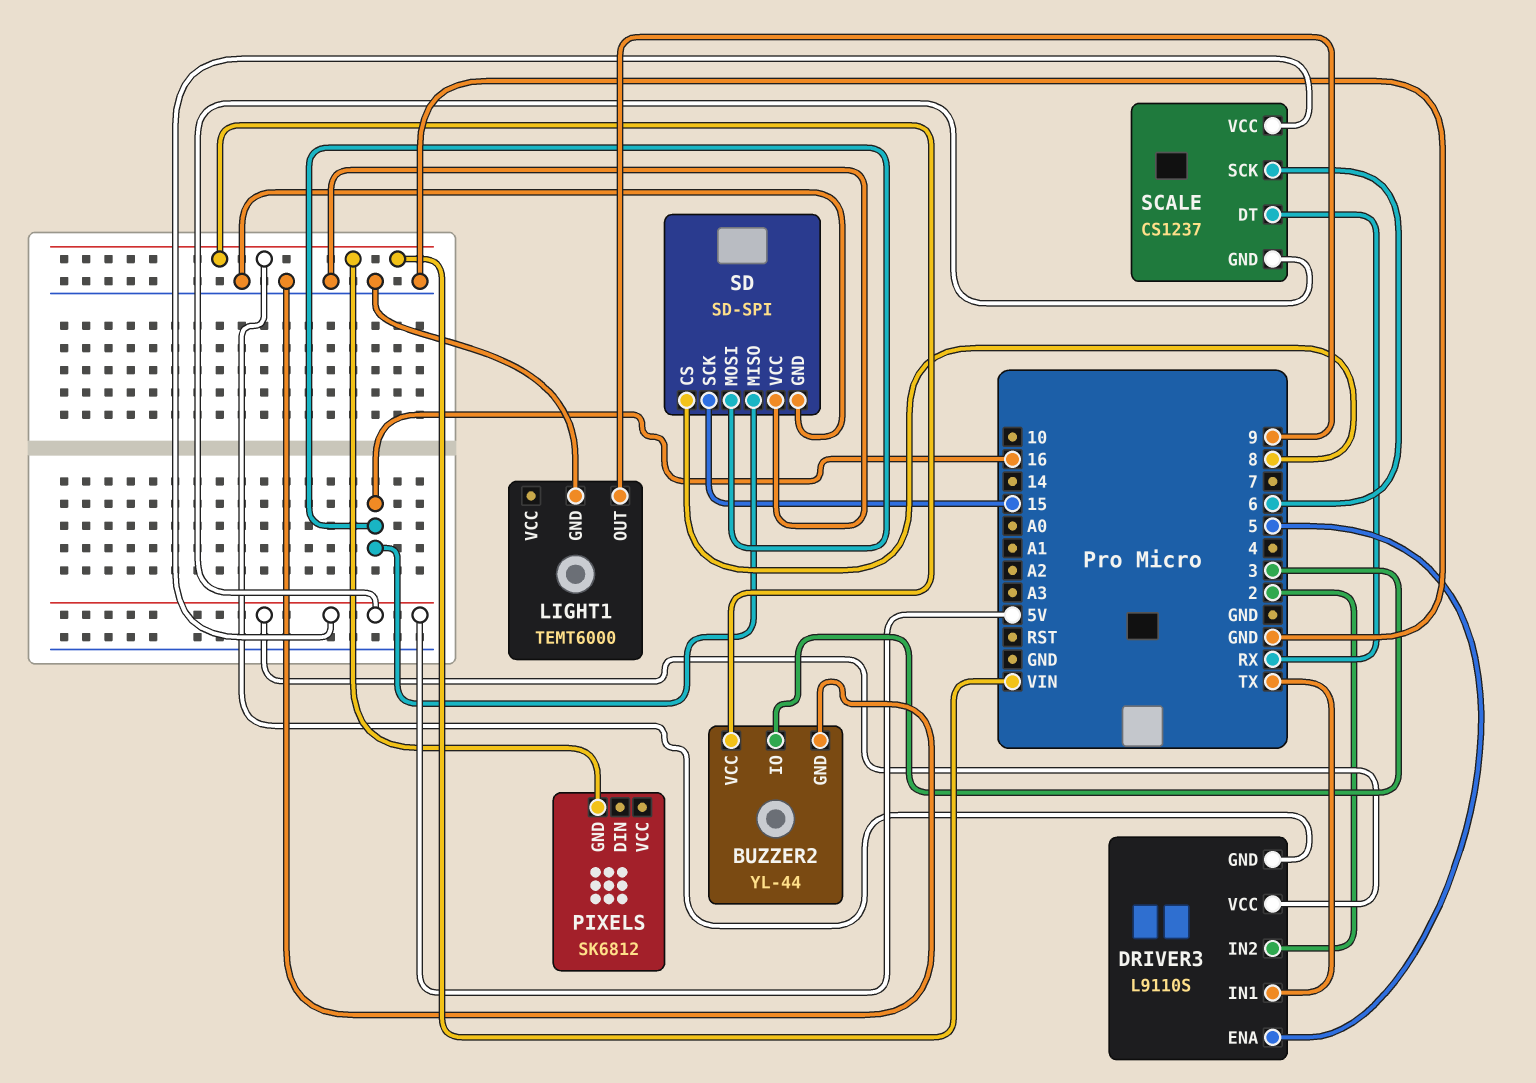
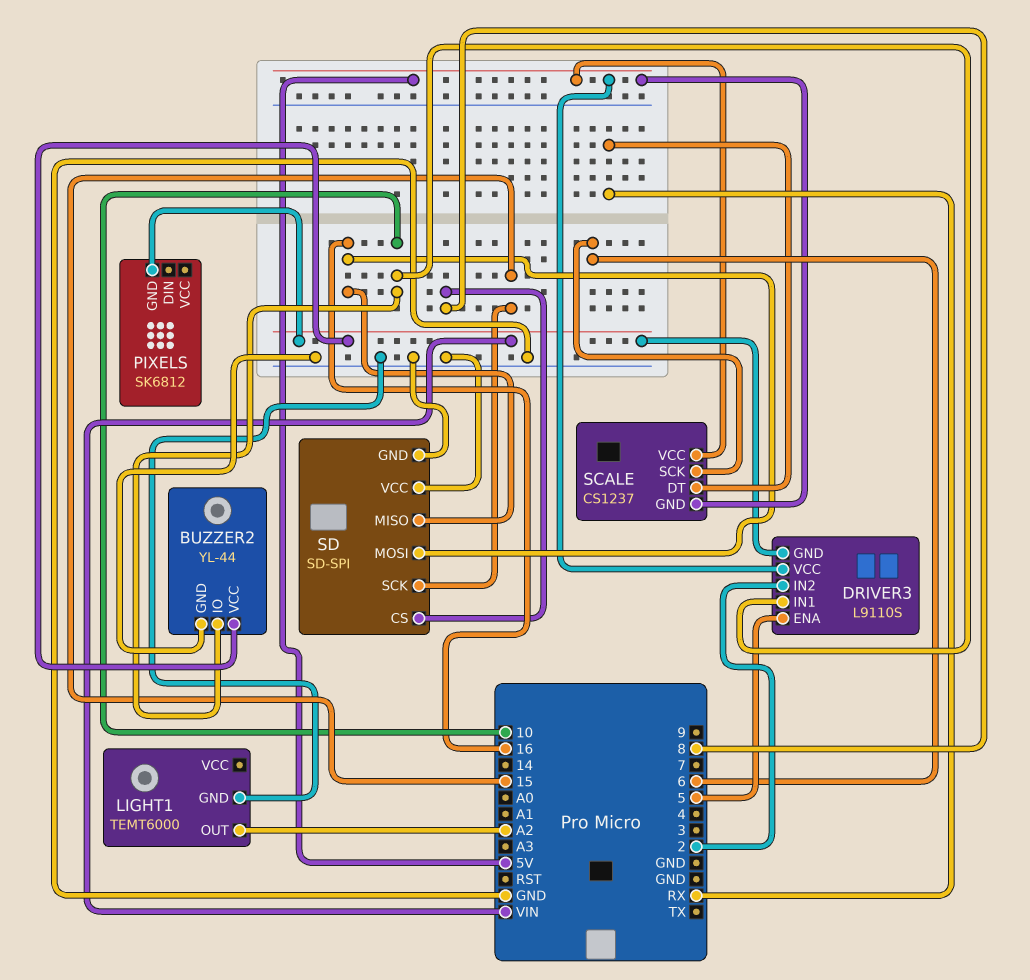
BUZZER2 pin IO: 3 -> 10
DRIVER3 pin IN1: TX -> 10
LIGHT1 pin OUT: 9 -> A2

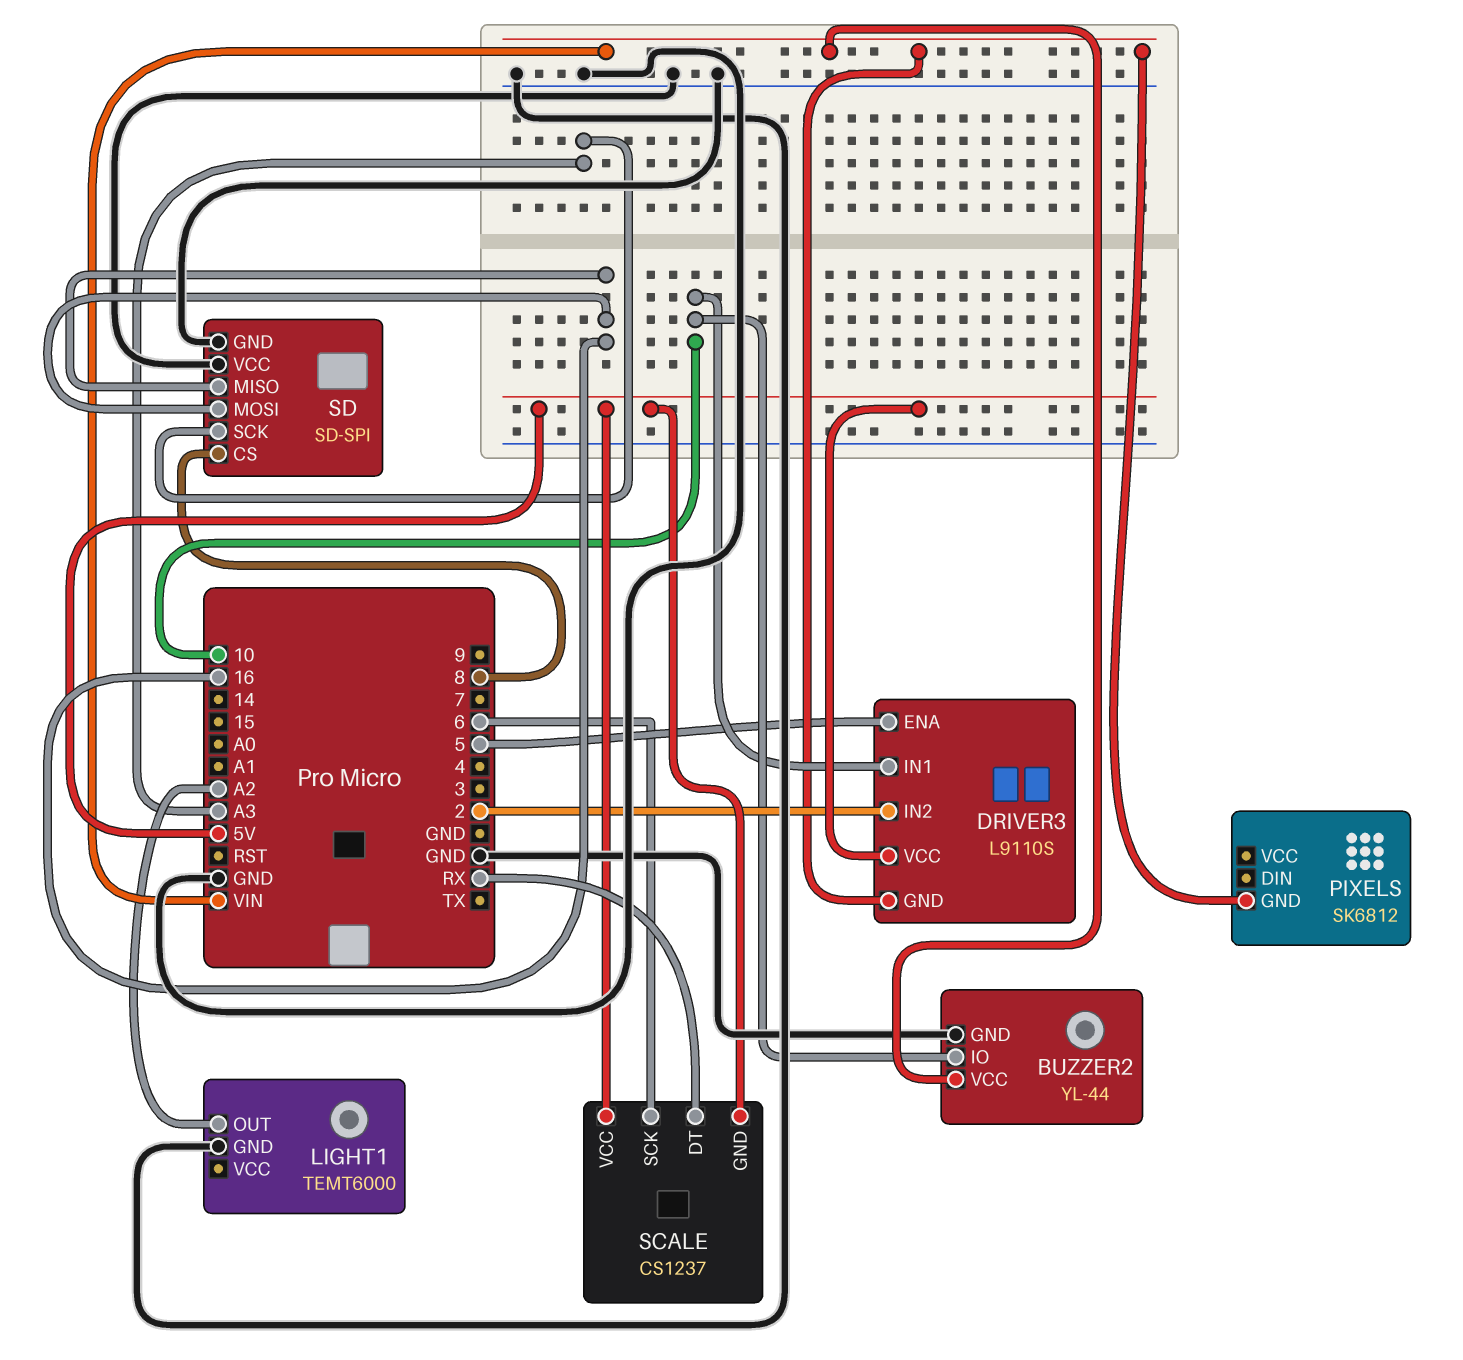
SD pin SCK: 15 -> A3

